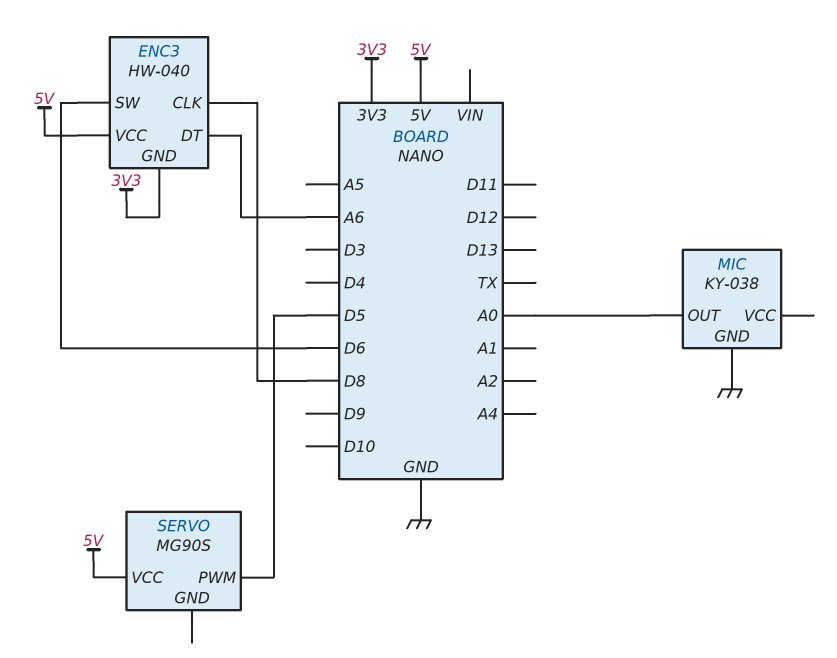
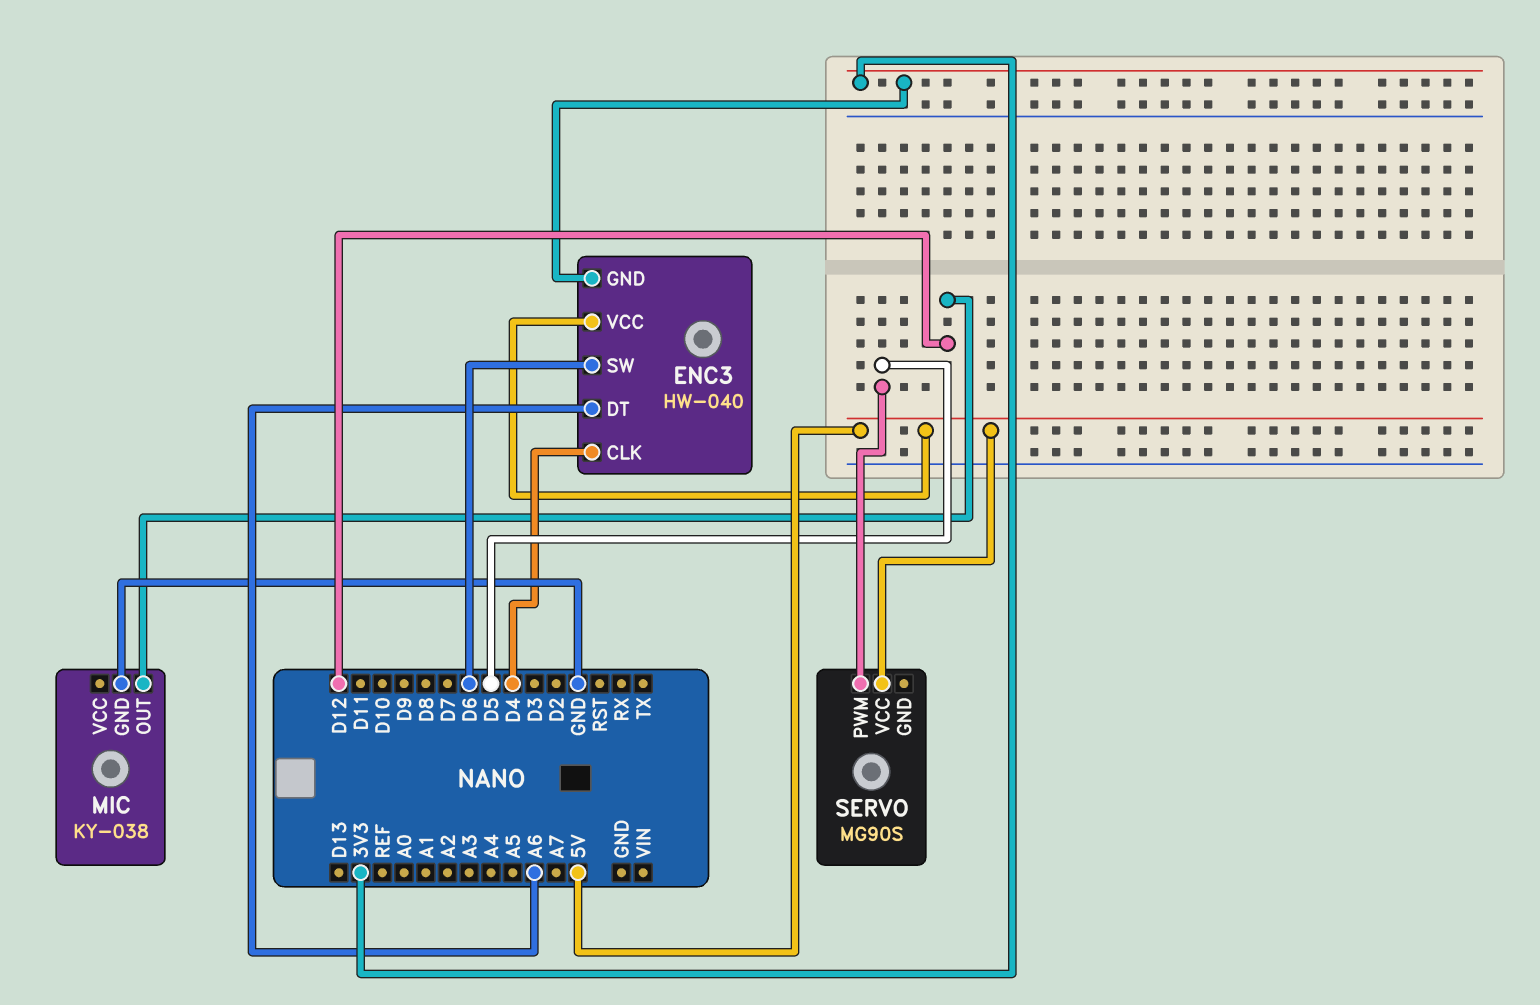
ENC3 pin CLK: D8 -> D4
MIC pin OUT: A0 -> D12

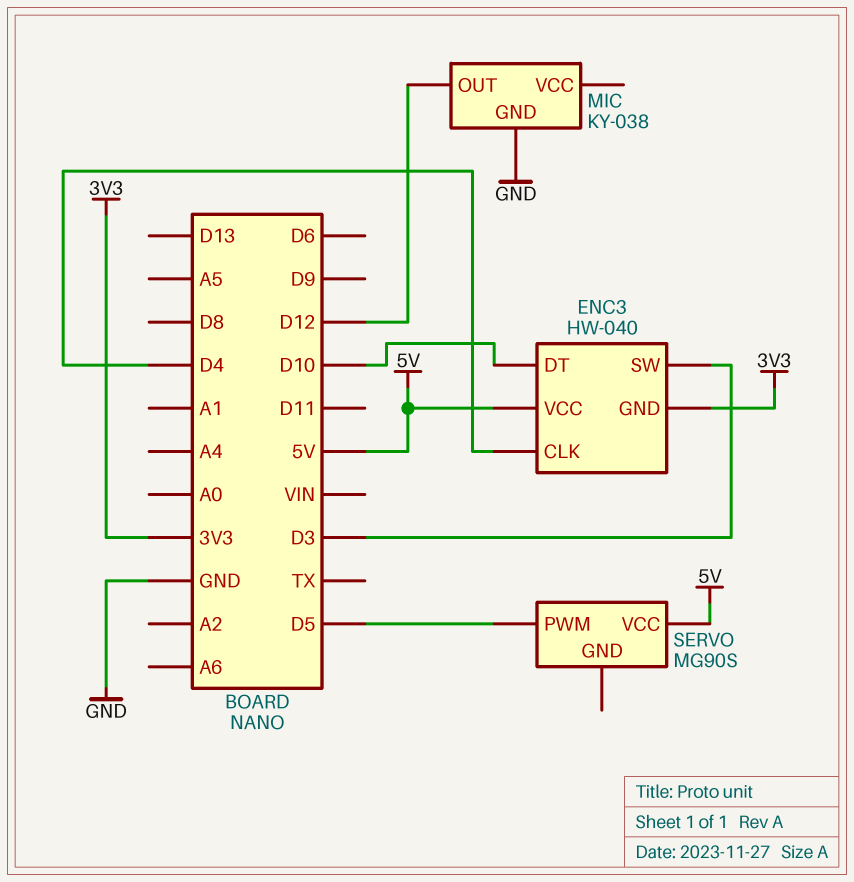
ENC3 pin DT: A6 -> D10
ENC3 pin SW: D6 -> D3

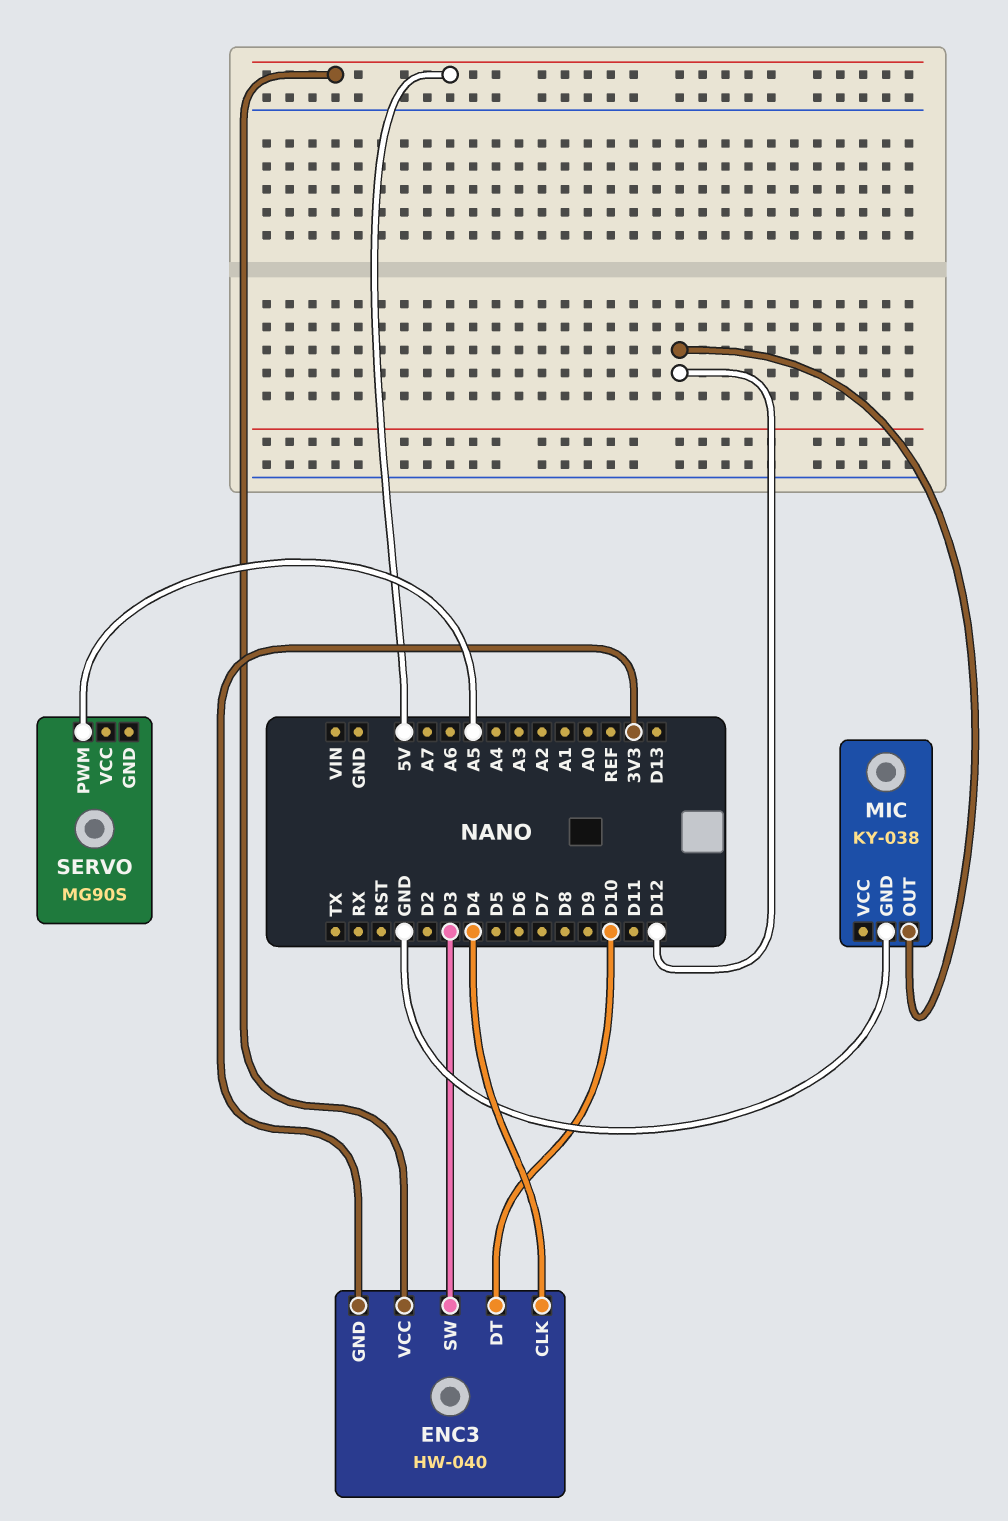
SERVO pin PWM: D5 -> A5
SERVO pin VCC: 5V -> none

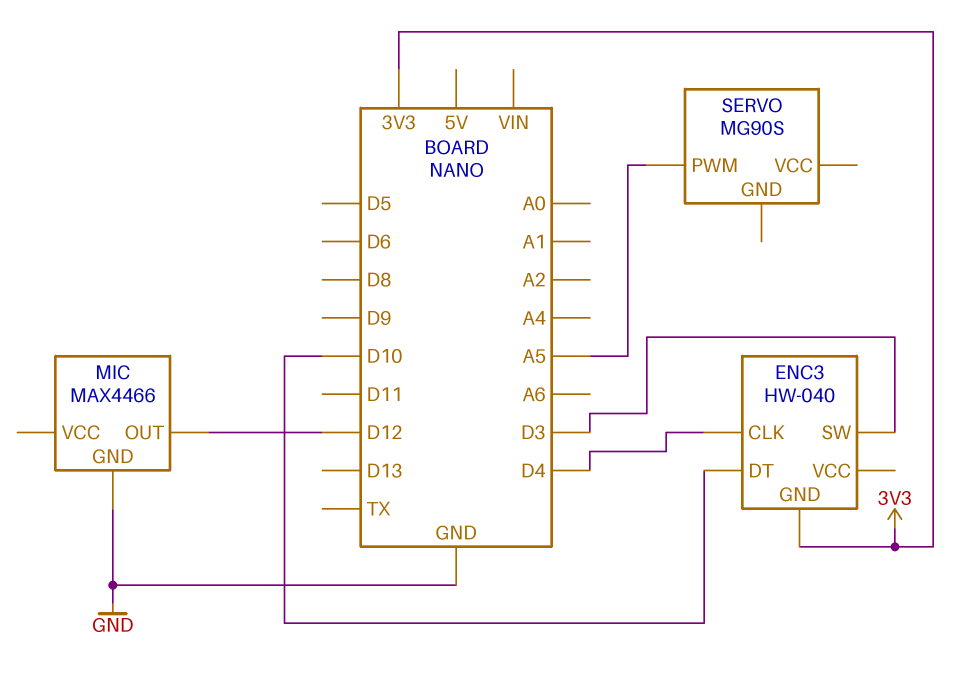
ENC3 pin VCC: 5V -> none
MIC: KY-038 -> MAX4466

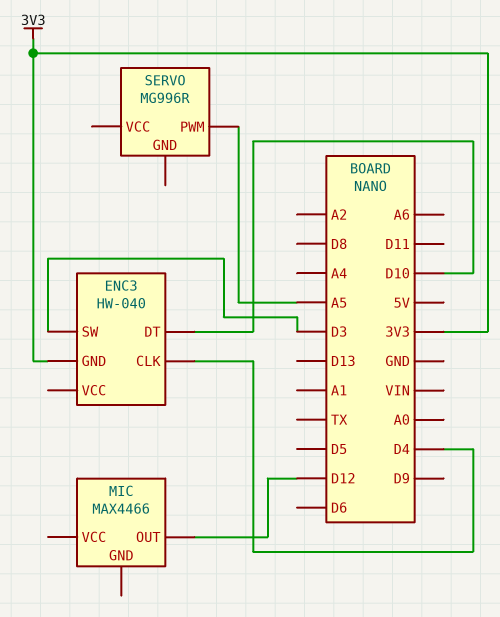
MIC pin GND: GND -> none
SERVO: MG90S -> MG996R

